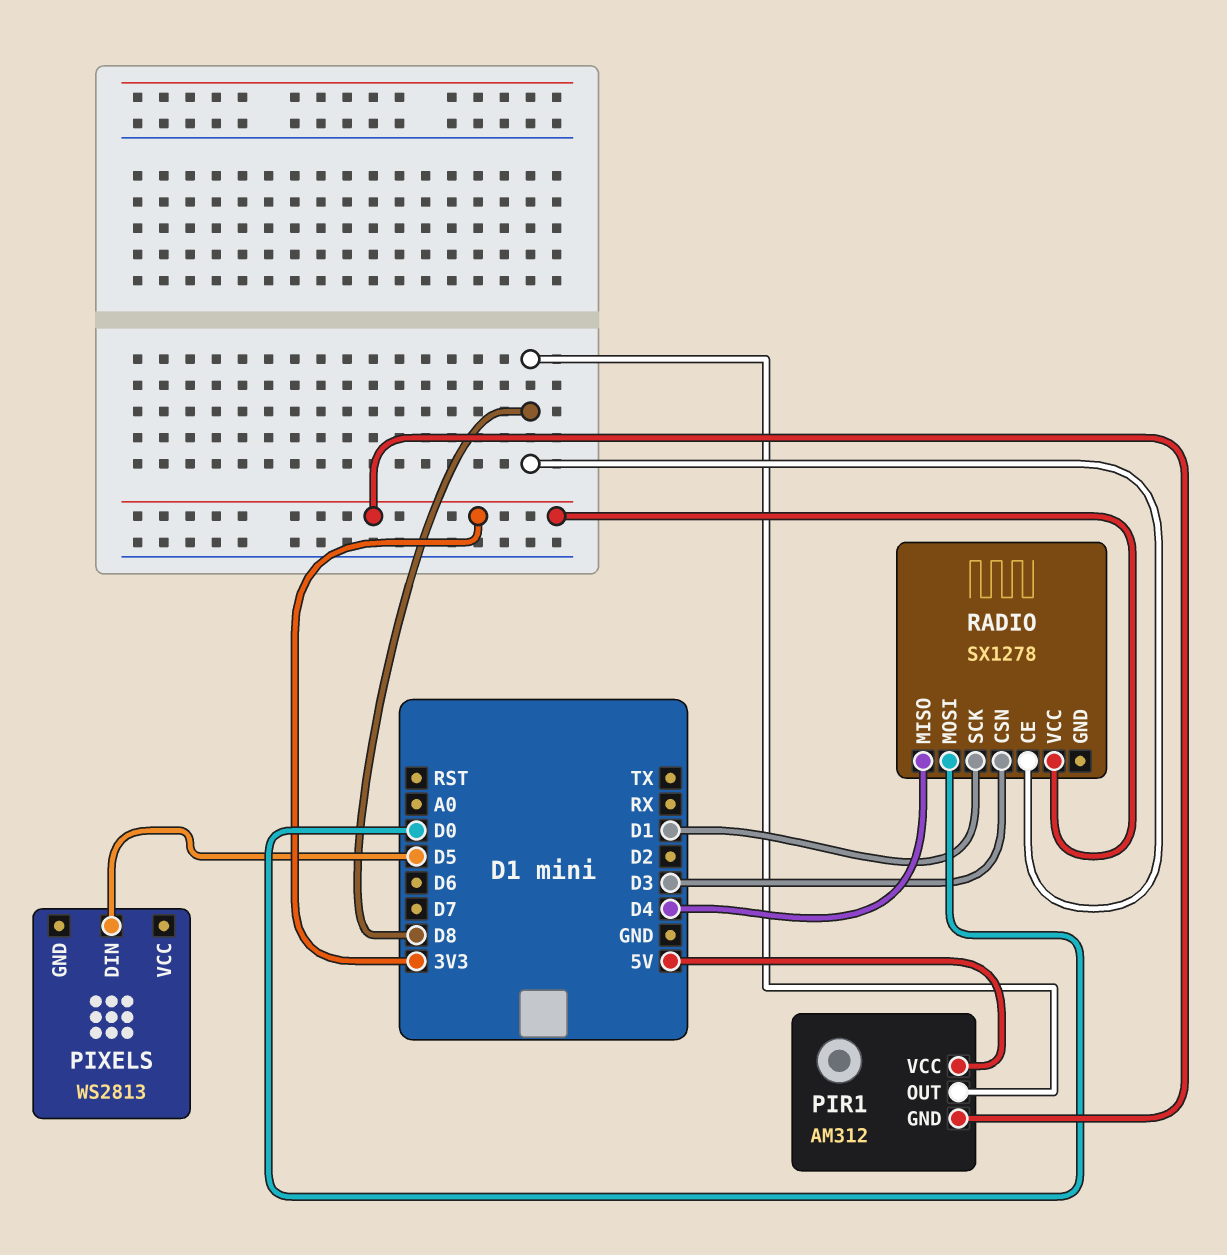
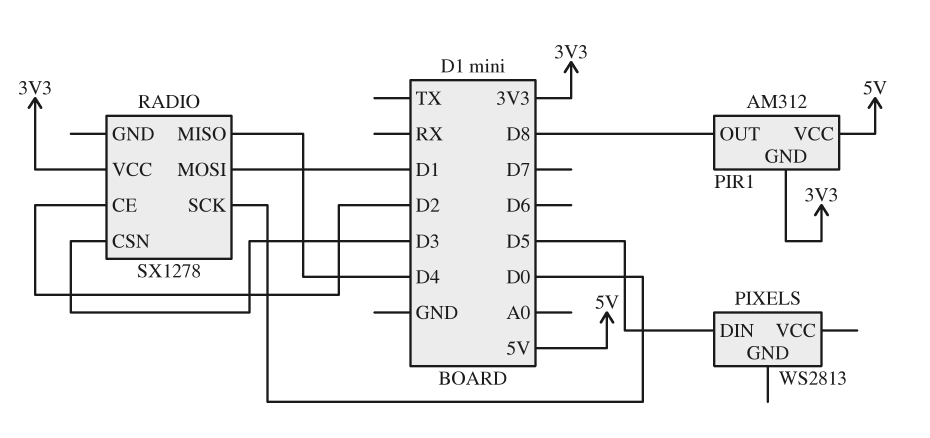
RADIO pin CE: D8 -> D2
RADIO pin MOSI: D0 -> D1
RADIO pin SCK: D1 -> D0

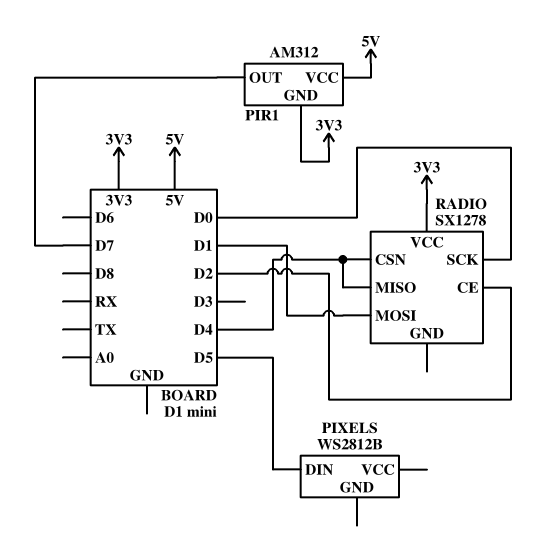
PIR1 pin OUT: D8 -> D7
PIXELS: WS2813 -> WS2812B
RADIO pin CSN: D3 -> D4

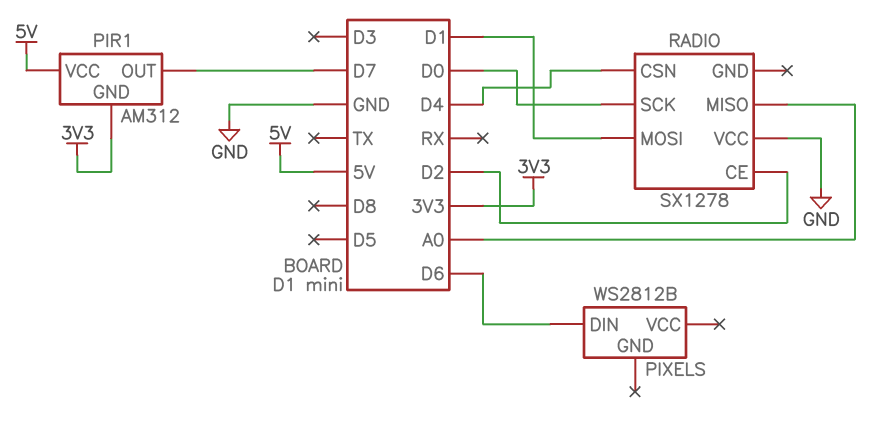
PIXELS pin DIN: D5 -> D6
RADIO pin MISO: D4 -> A0
RADIO pin VCC: 3V3 -> GND

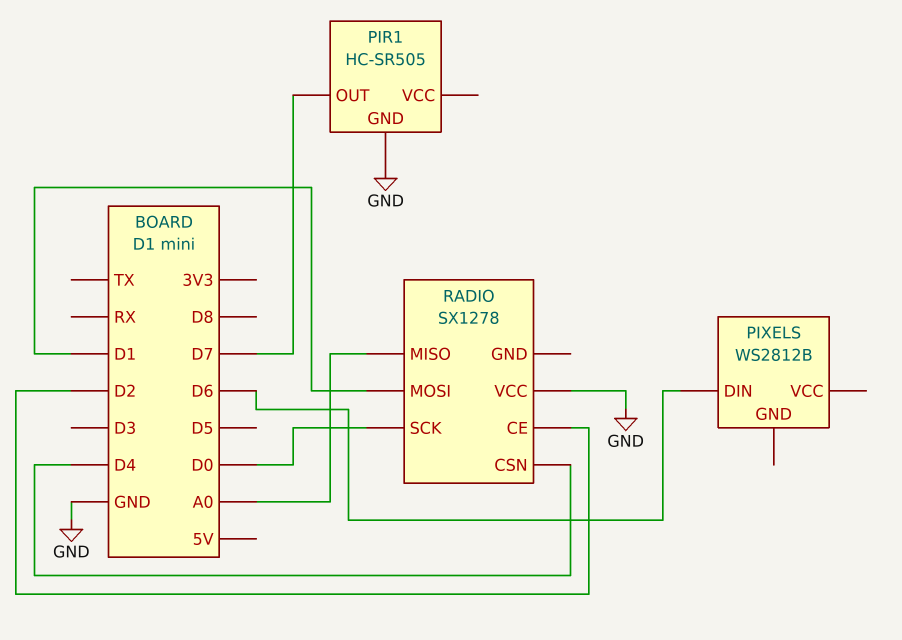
PIR1: AM312 -> HC-SR505
PIR1 pin GND: 3V3 -> GND
PIR1 pin VCC: 5V -> none

